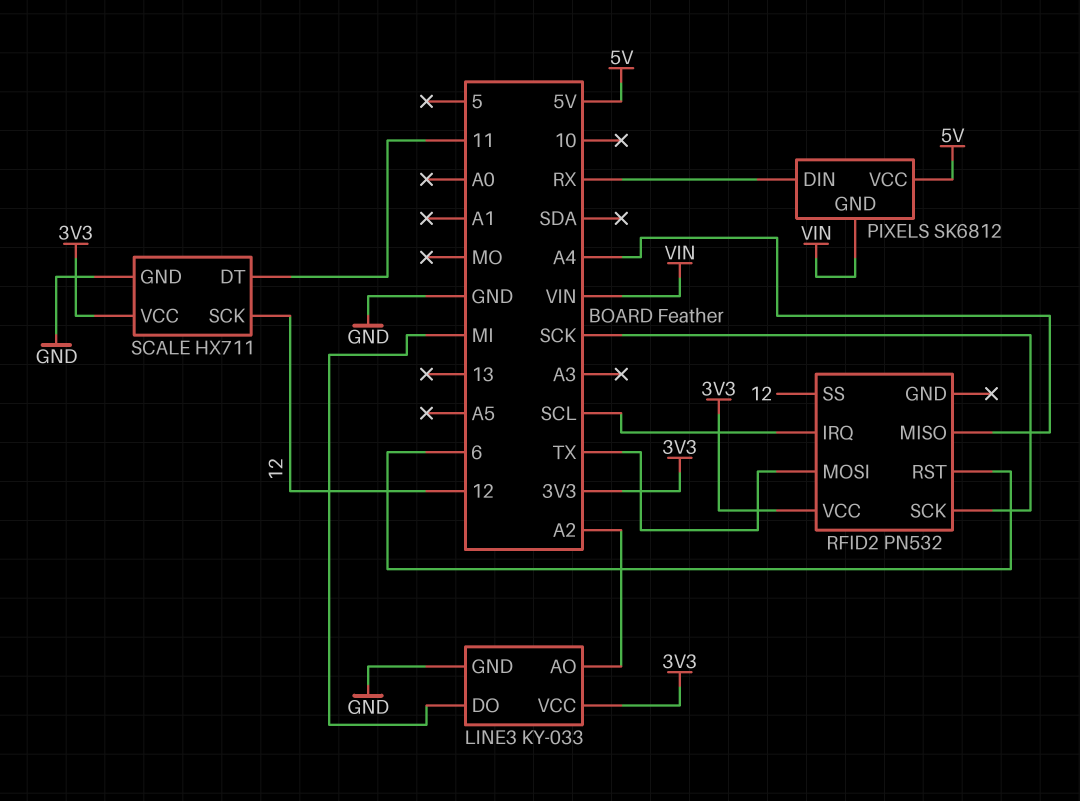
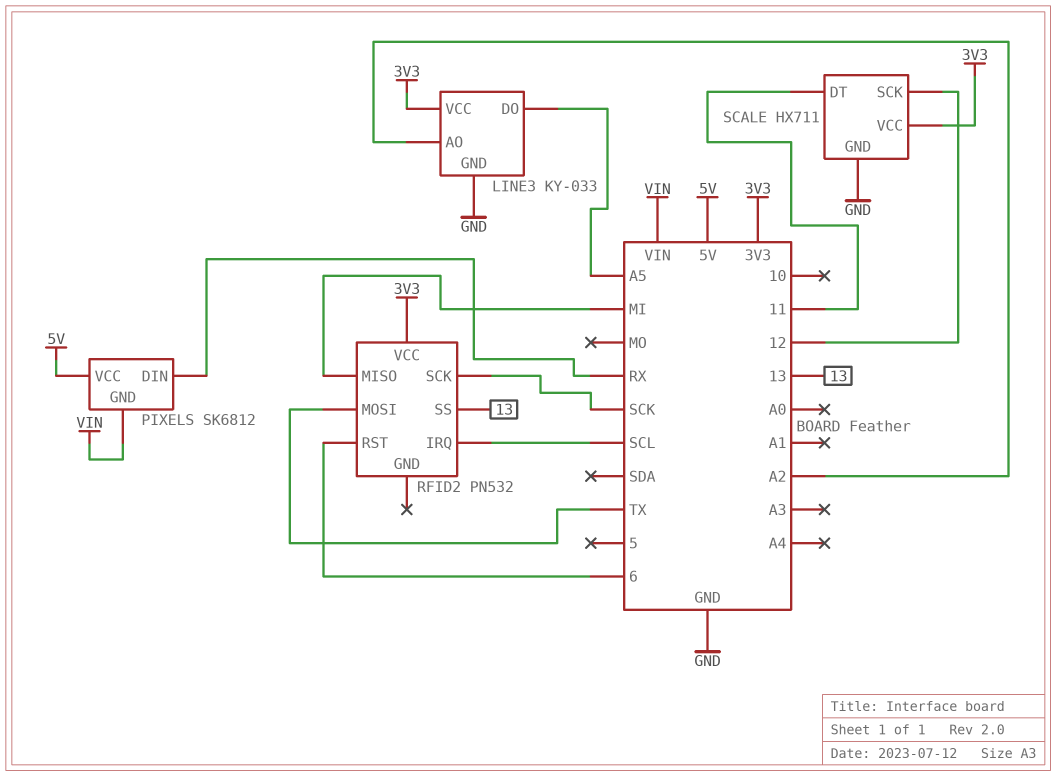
LINE3 pin DO: MI -> A5
RFID2 pin MISO: A4 -> MI
RFID2 pin SS: 12 -> 13

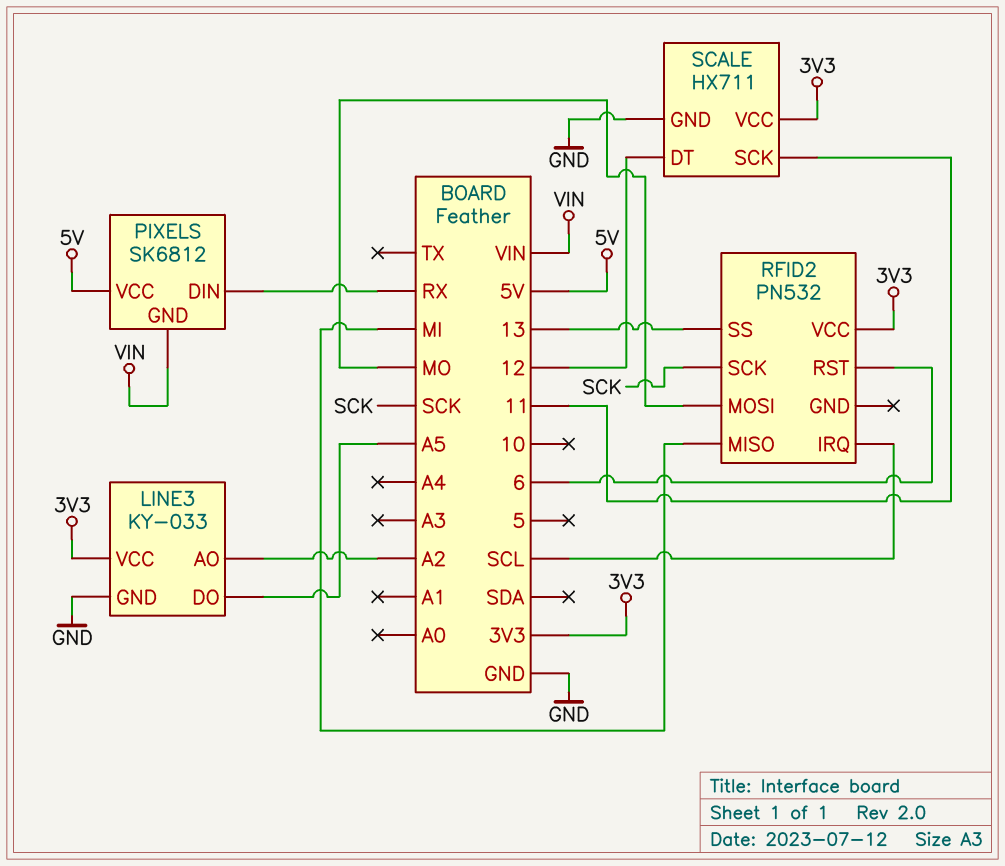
RFID2 pin MOSI: TX -> MO
SCALE pin DT: 11 -> 12
SCALE pin SCK: 12 -> 11

